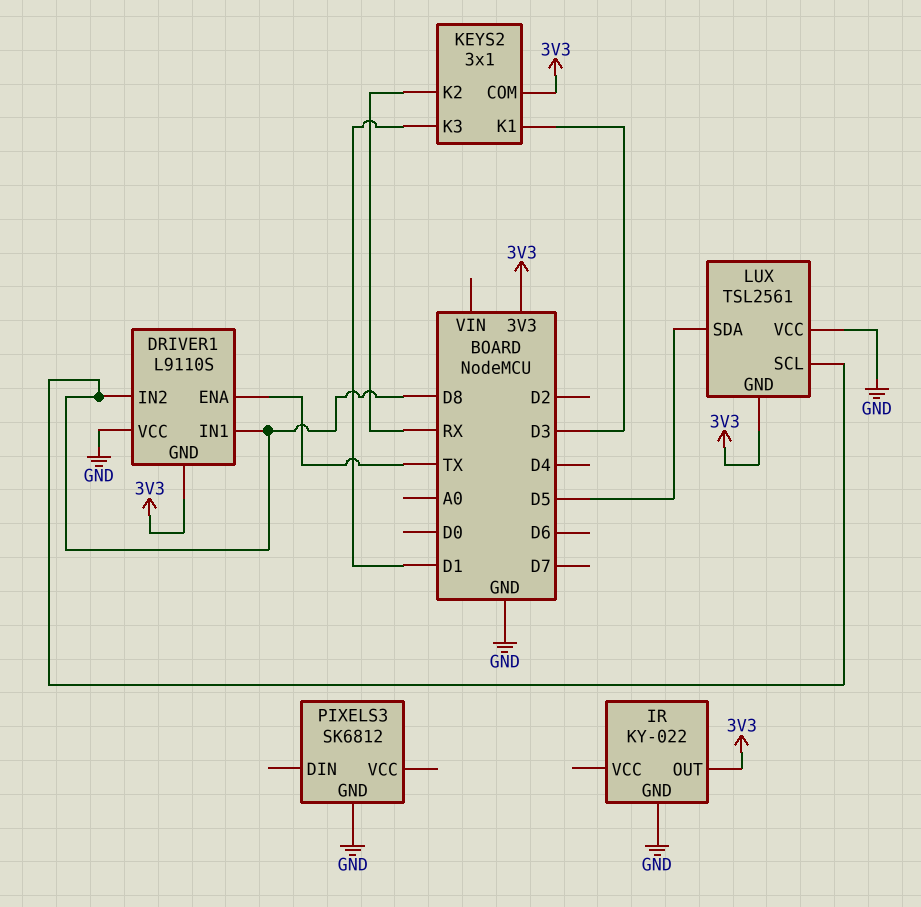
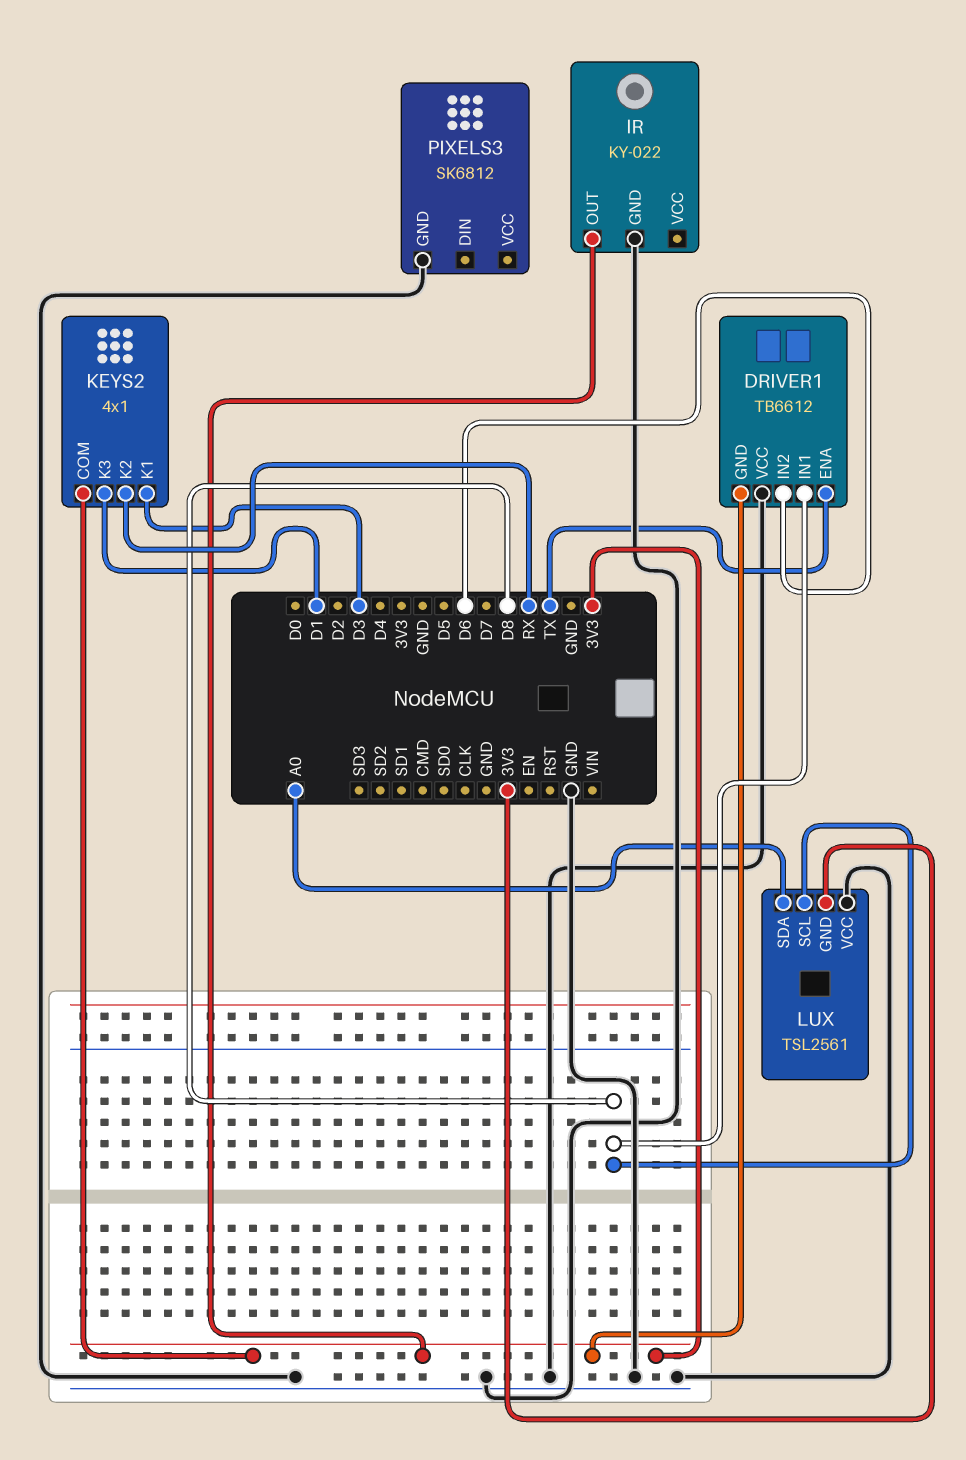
DRIVER1: L9110S -> TB6612
DRIVER1 pin IN2: D8 -> D6
KEYS2: 3x1 -> 4x1
LUX pin SDA: D5 -> A0

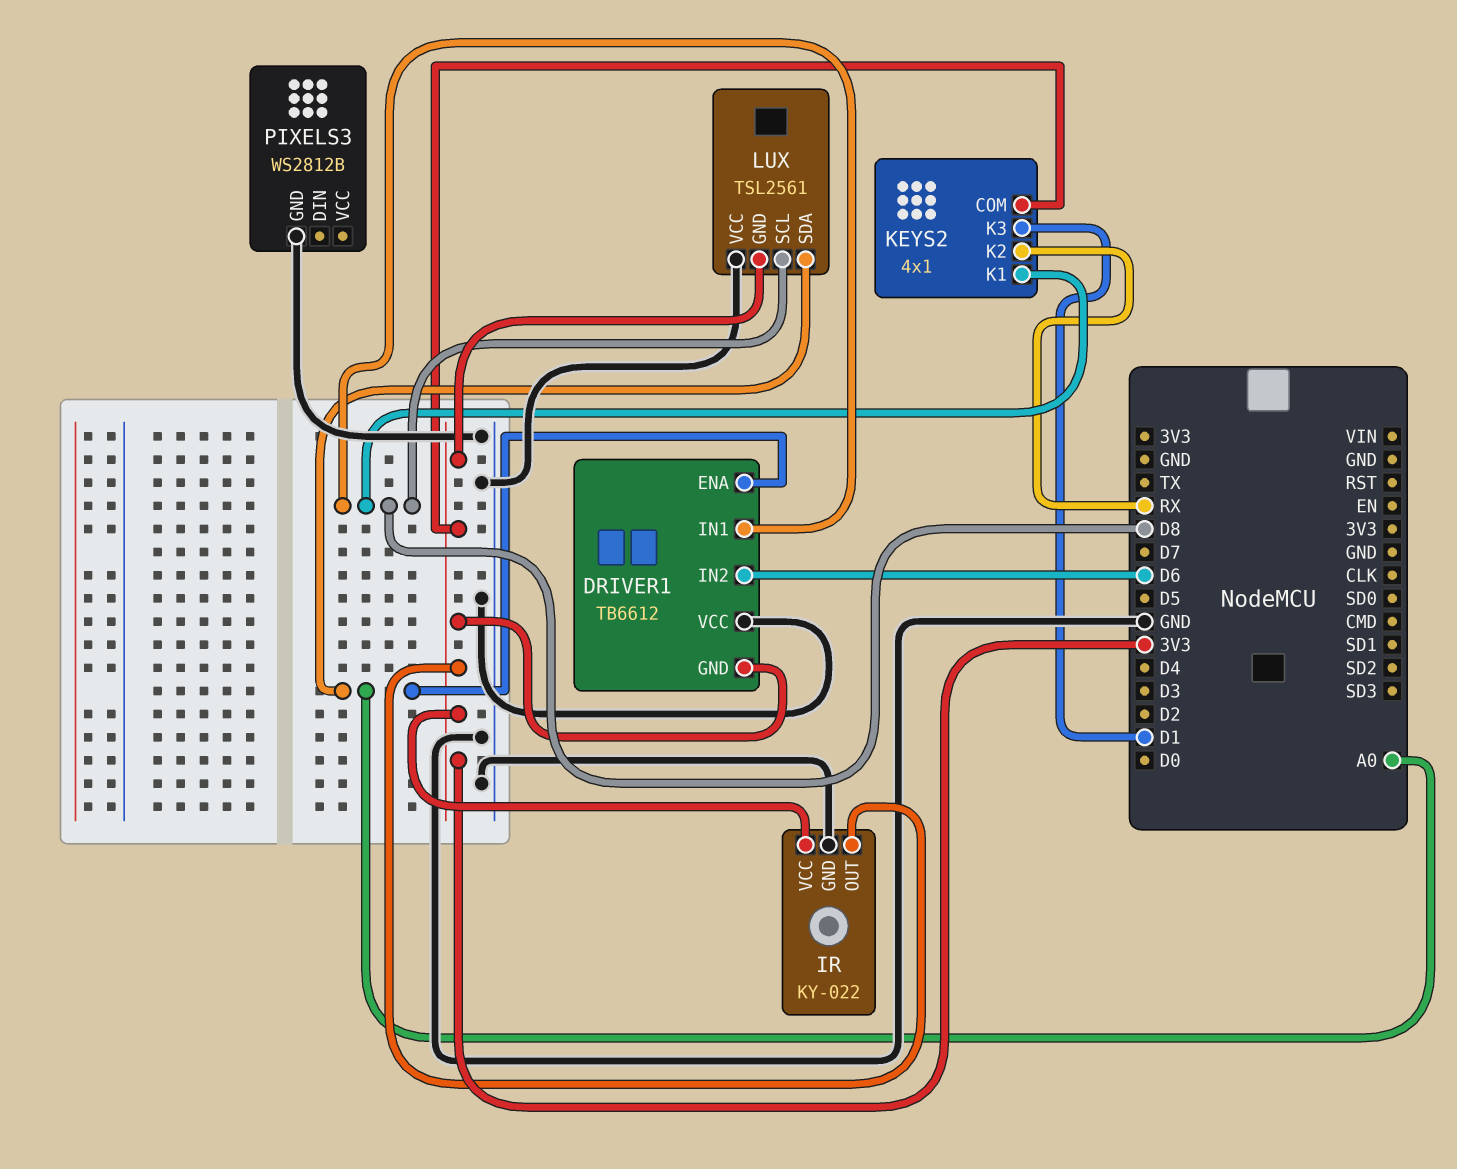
DRIVER1 pin ENA: TX -> A0
IR pin VCC: none -> 3V3
KEYS2 pin K1: D3 -> D8
PIXELS3: SK6812 -> WS2812B

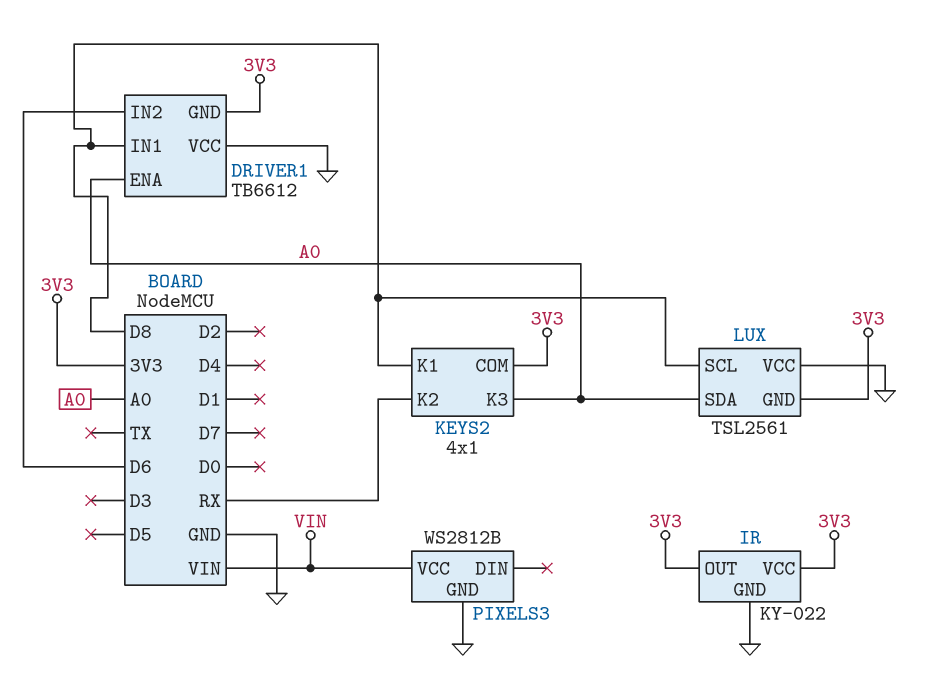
KEYS2 pin K3: D1 -> A0
PIXELS3 pin VCC: none -> VIN

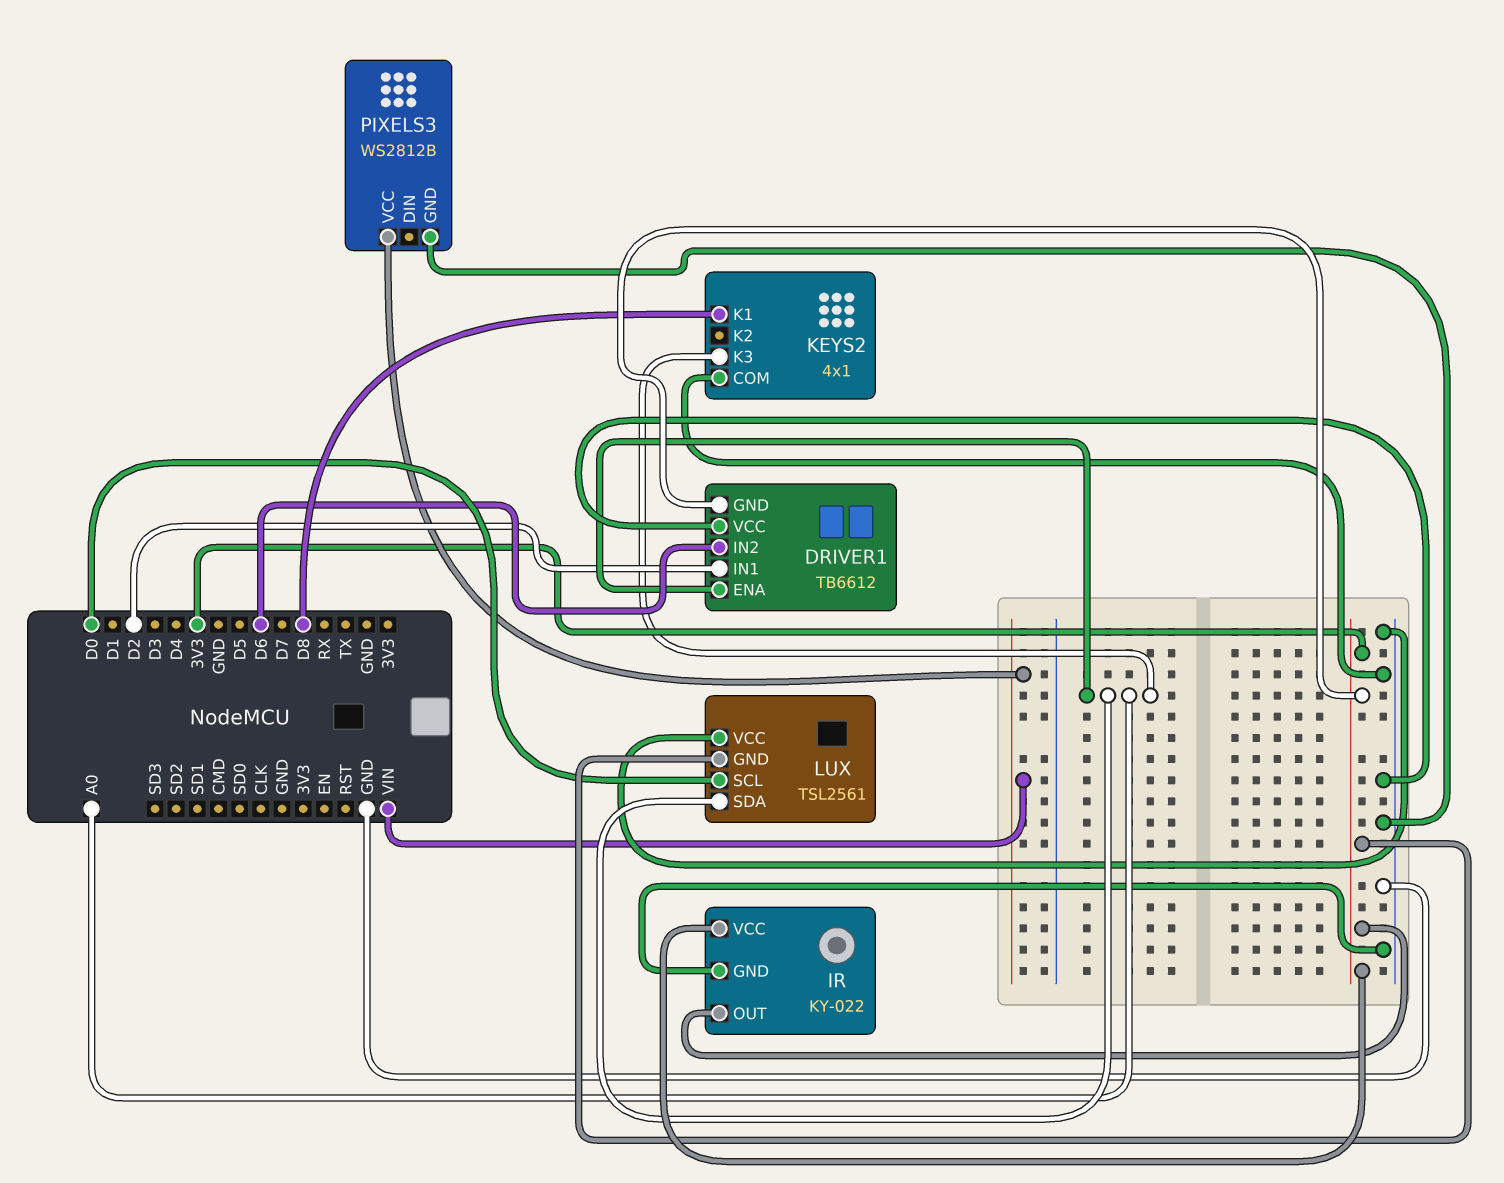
DRIVER1 pin IN1: D8 -> D2
KEYS2 pin COM: 3V3 -> GND
KEYS2 pin K2: RX -> none
LUX pin SCL: D8 -> D0

